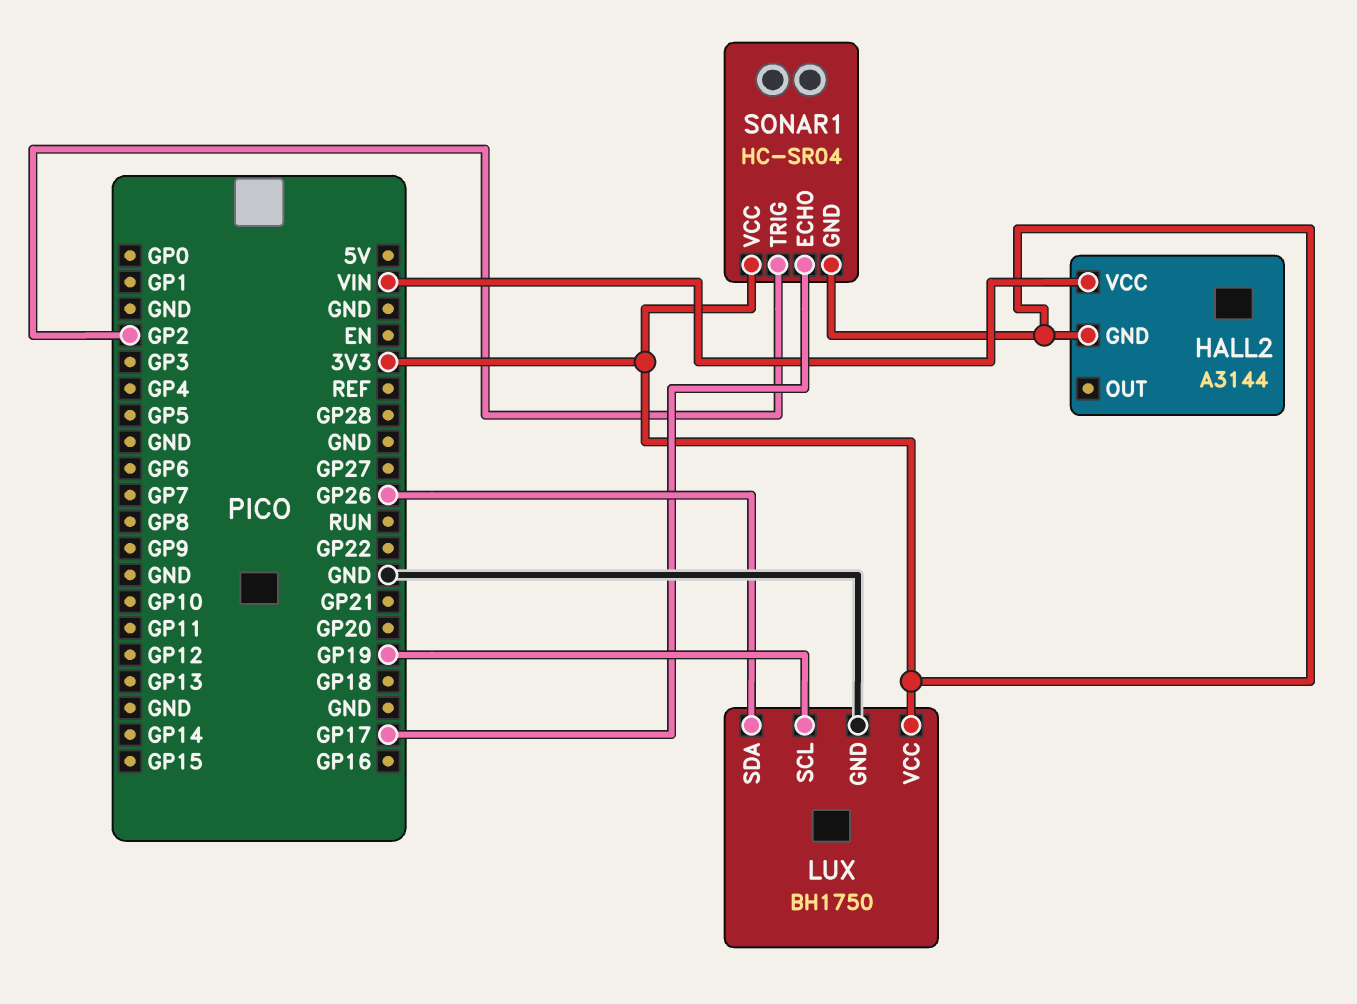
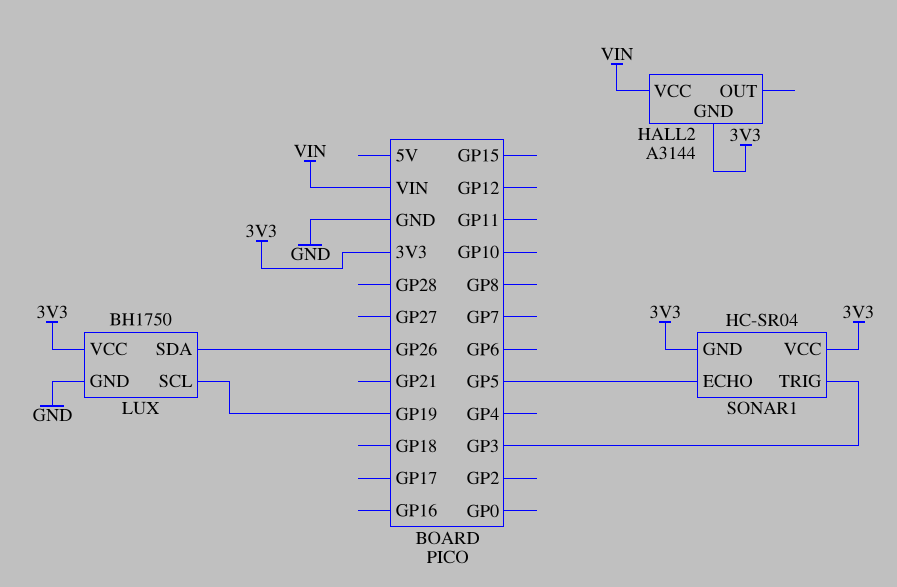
SONAR1 pin ECHO: GP17 -> GP5
SONAR1 pin TRIG: GP2 -> GP3

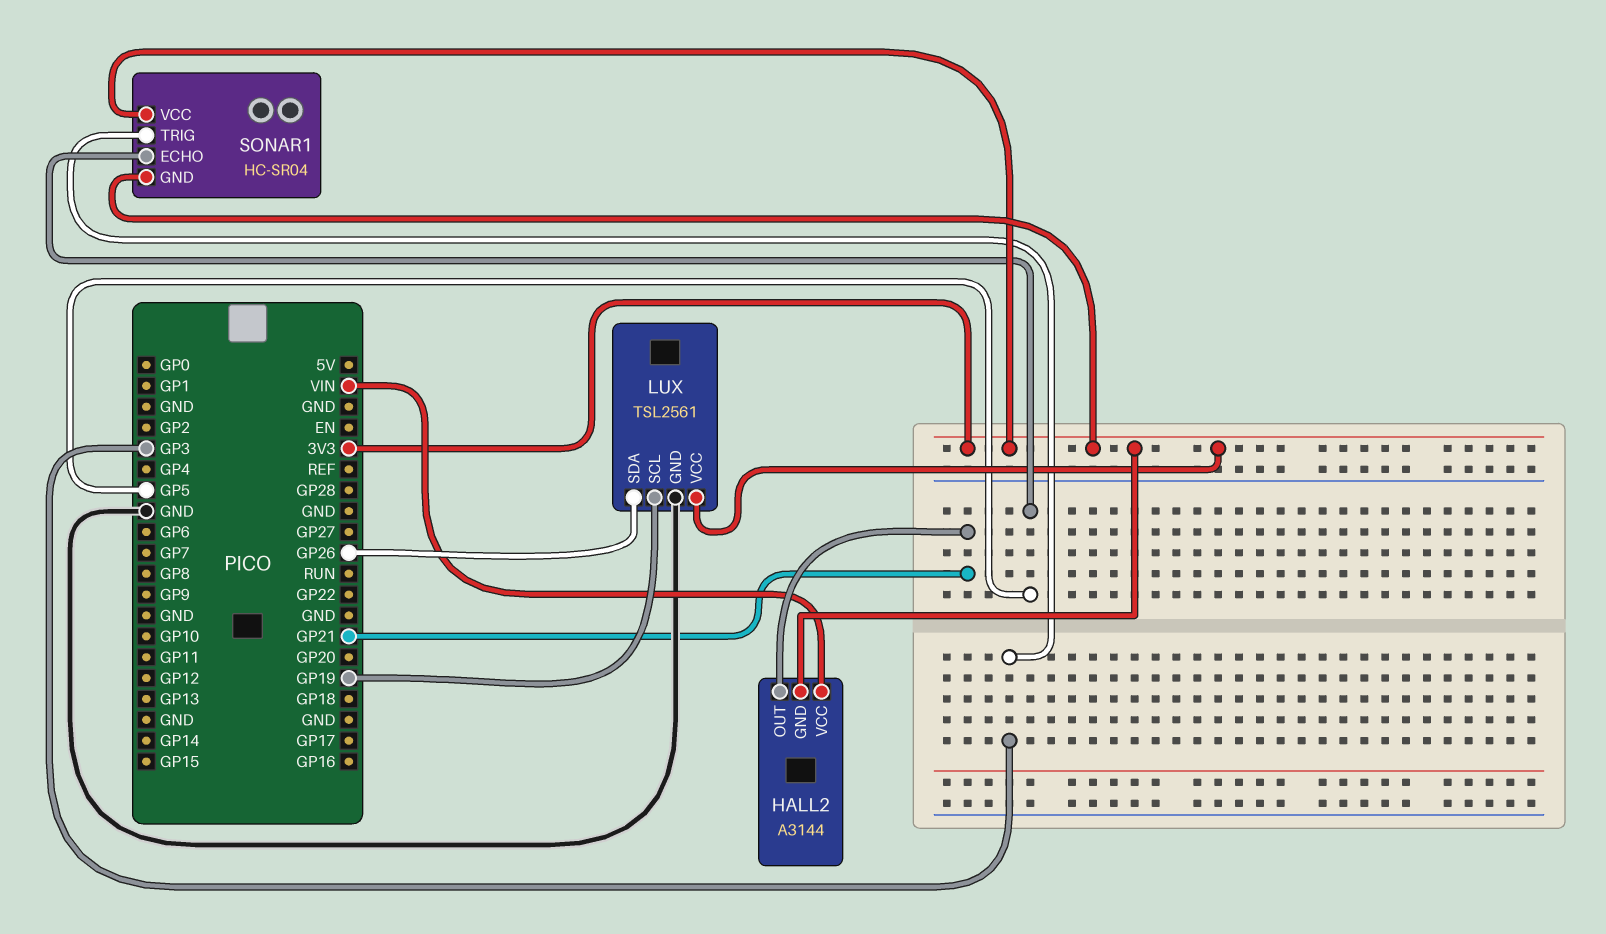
HALL2 pin OUT: none -> GP21
LUX: BH1750 -> TSL2561

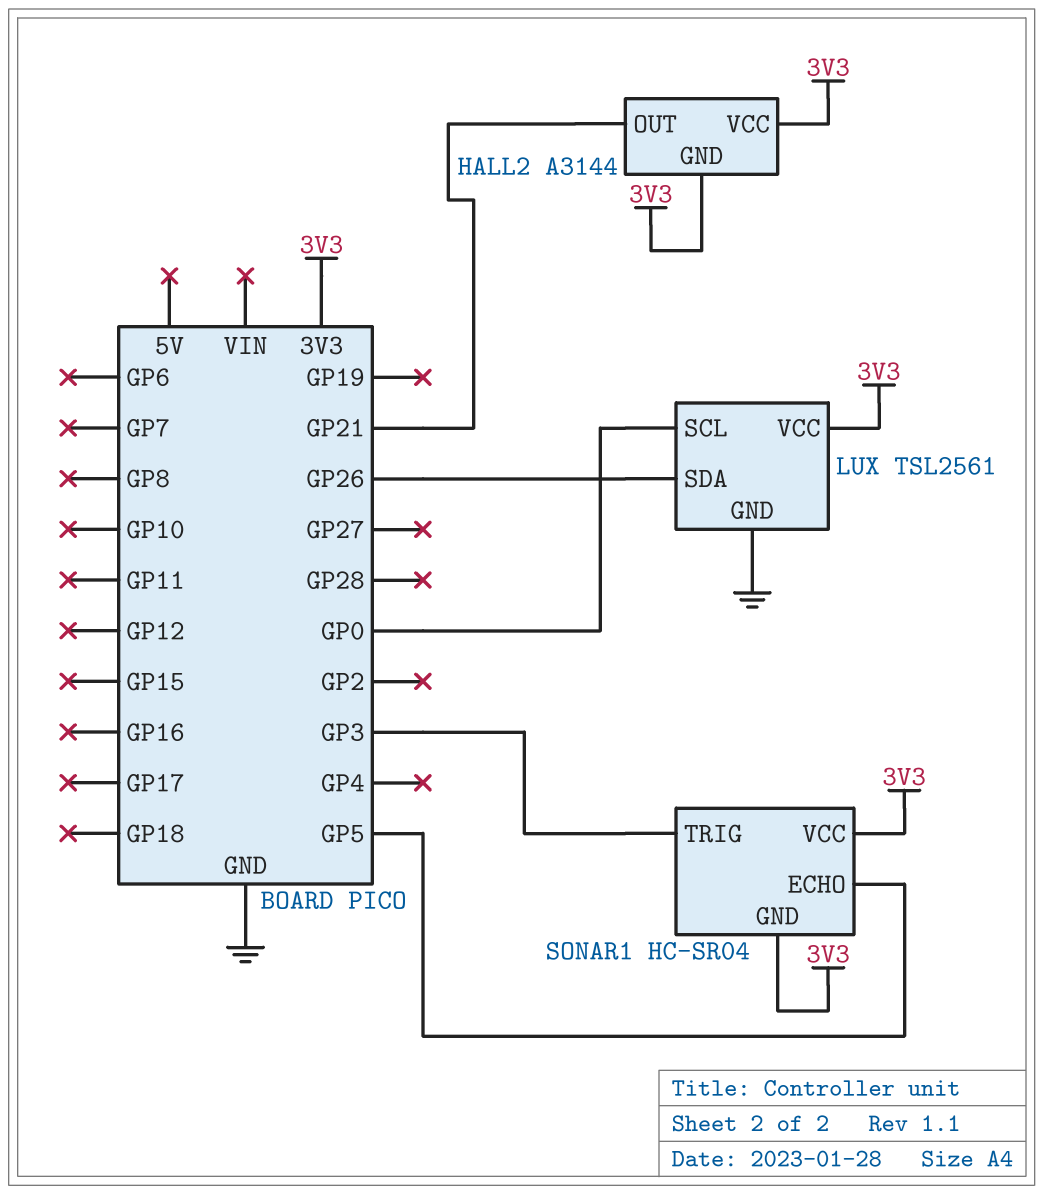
HALL2 pin VCC: VIN -> 3V3
LUX pin SCL: GP19 -> GP0

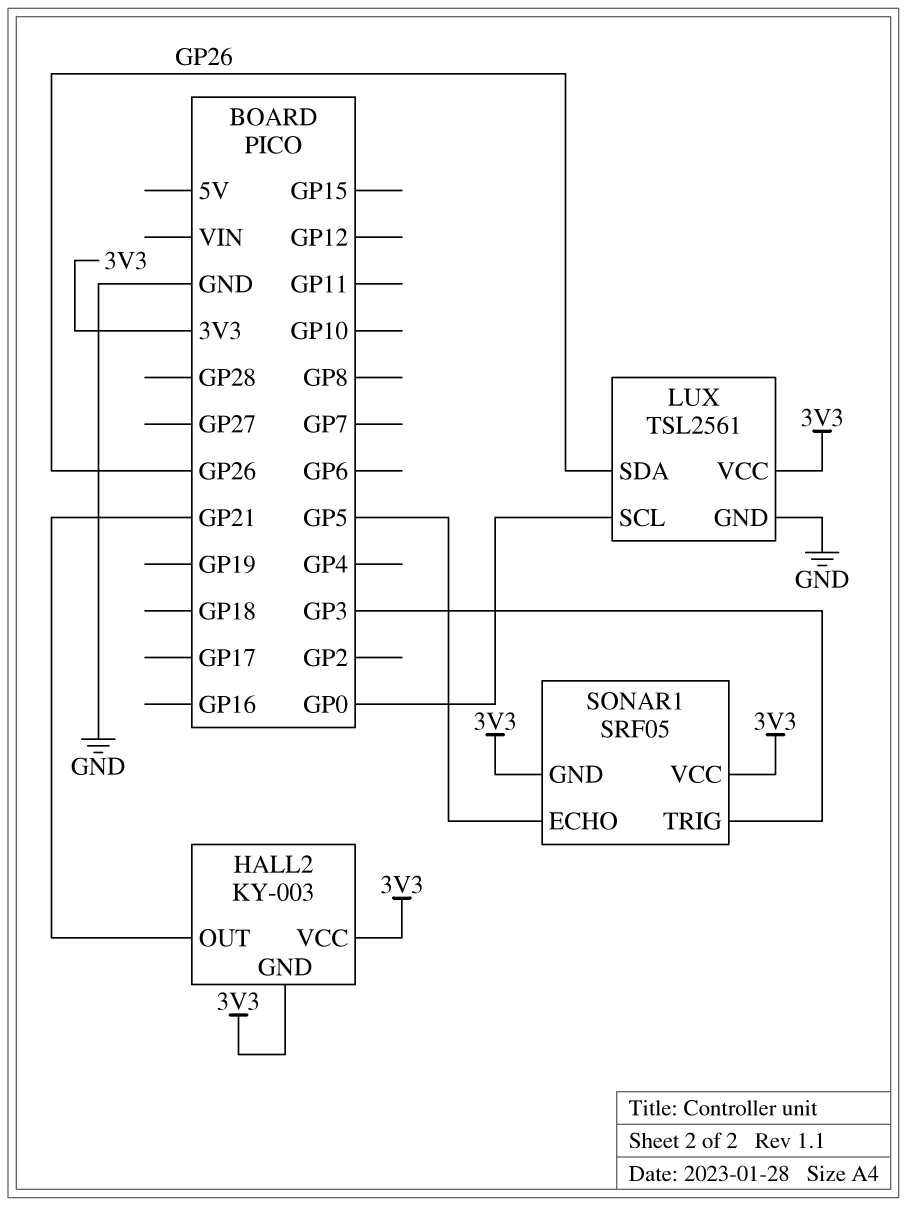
HALL2: A3144 -> KY-003
SONAR1: HC-SR04 -> SRF05

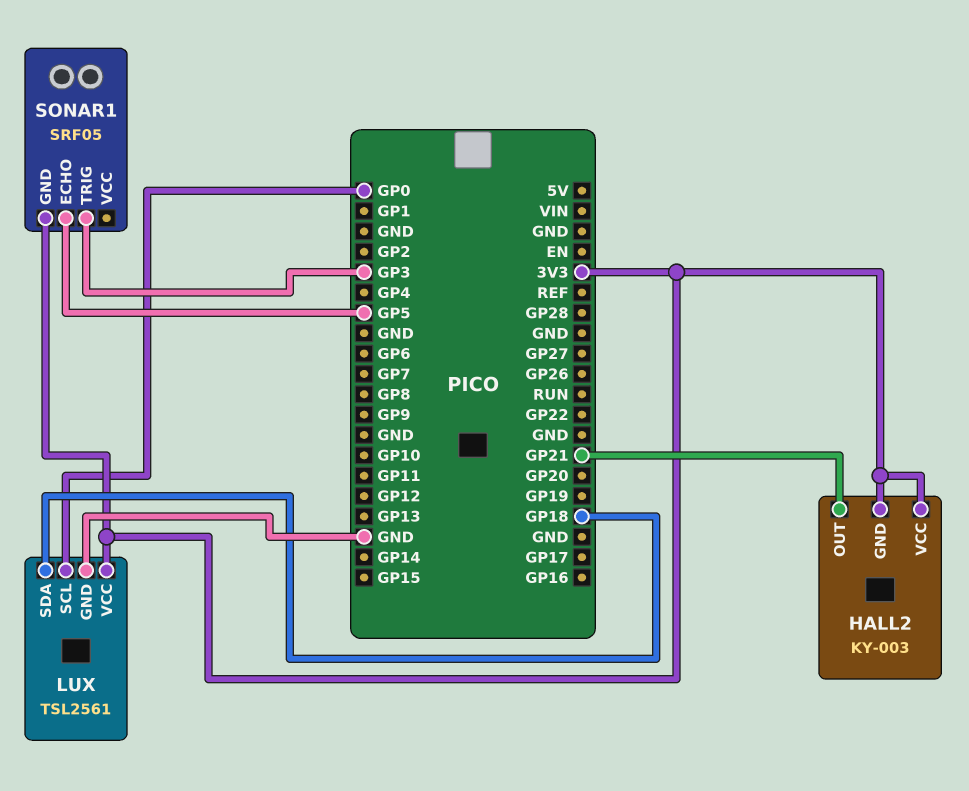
LUX pin SDA: GP26 -> GP18
SONAR1 pin VCC: 3V3 -> none

